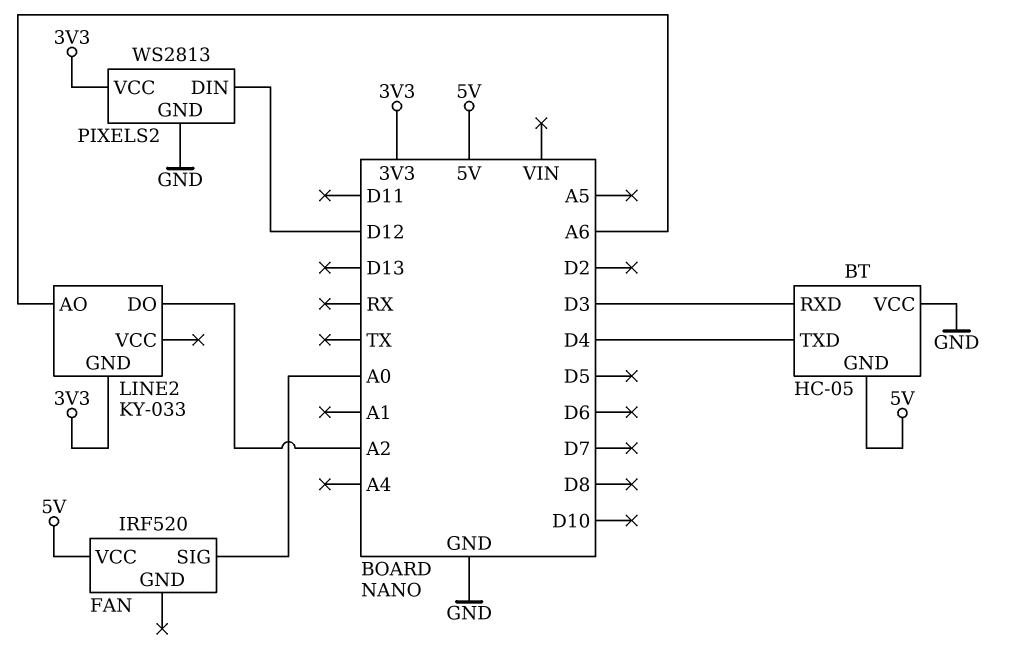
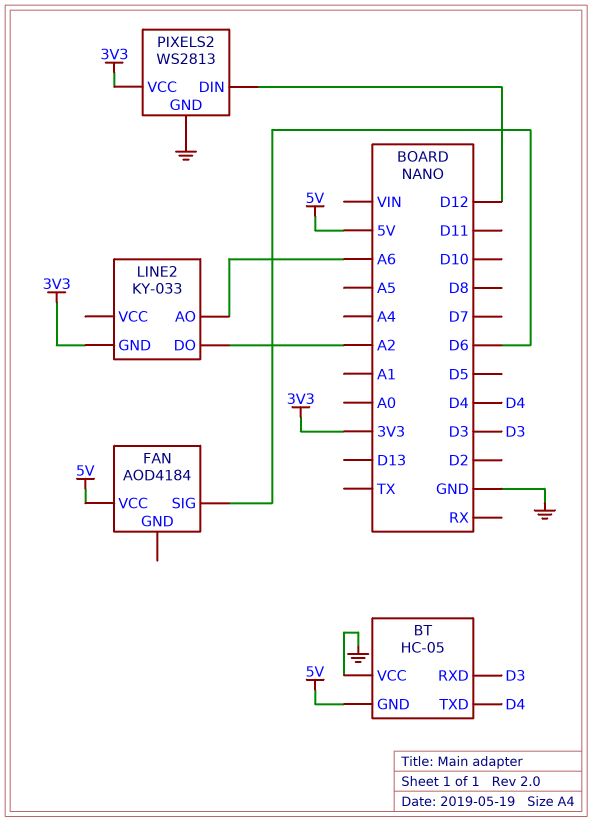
FAN: IRF520 -> AOD4184
FAN pin SIG: A0 -> D6

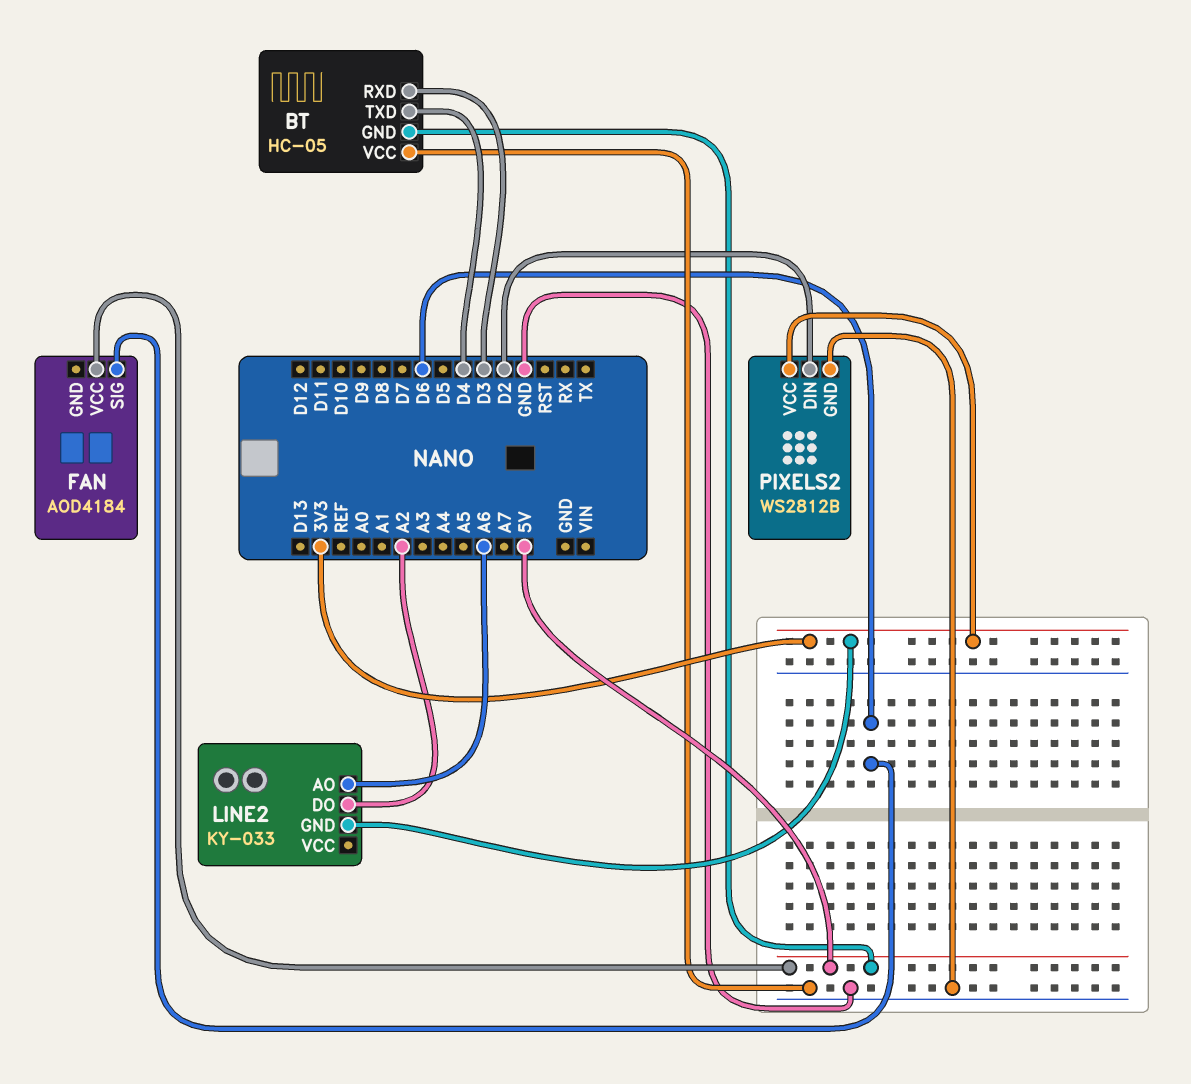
PIXELS2: WS2813 -> WS2812B
PIXELS2 pin DIN: D12 -> D2

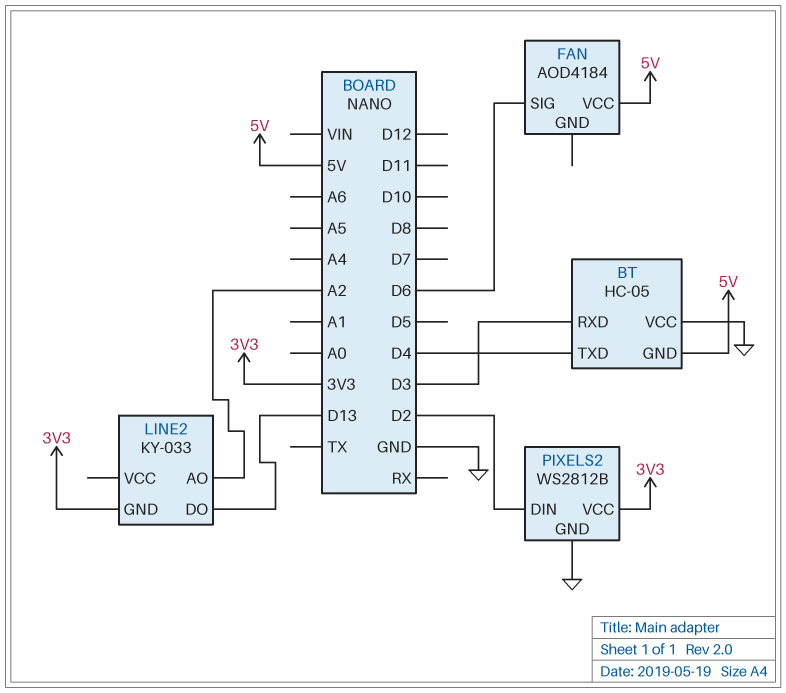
LINE2 pin AO: A6 -> A2
LINE2 pin DO: A2 -> D13

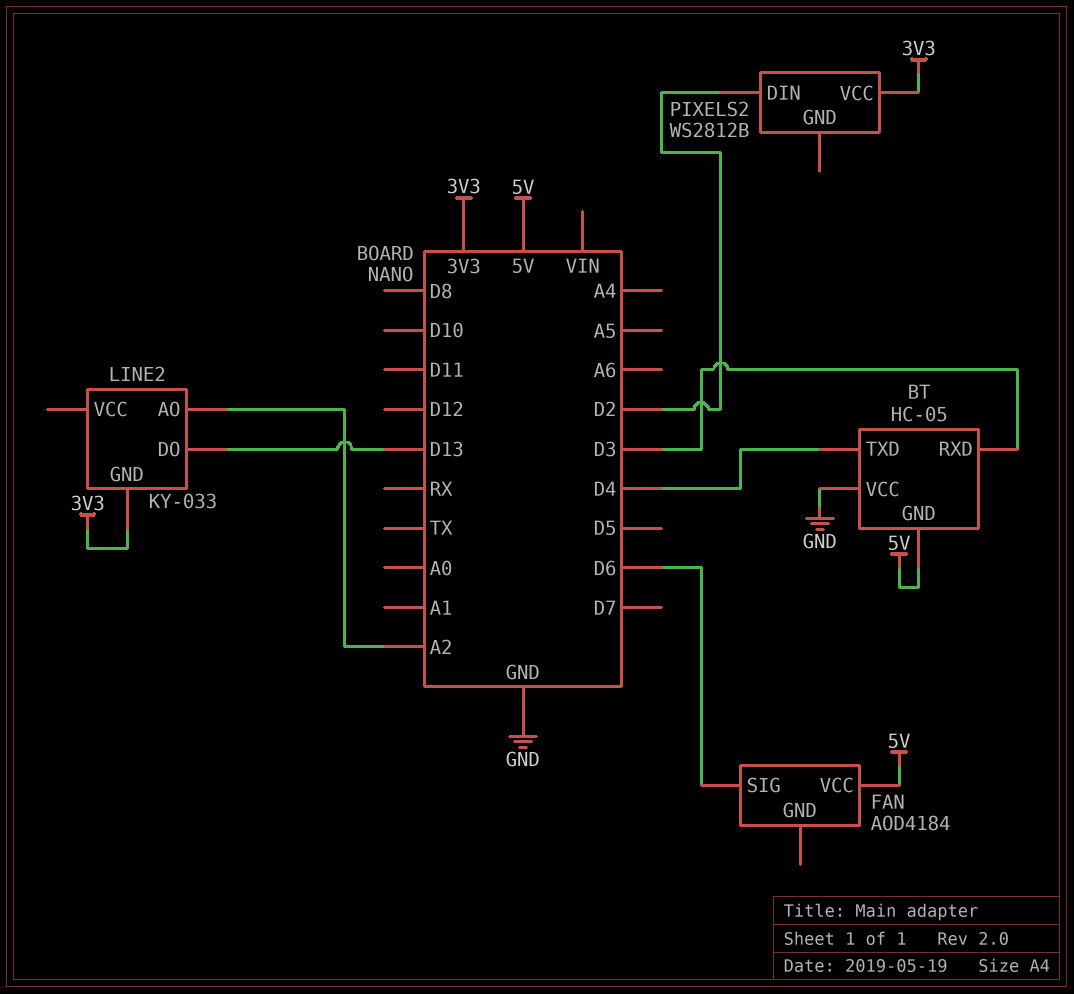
PIXELS2 pin GND: GND -> none

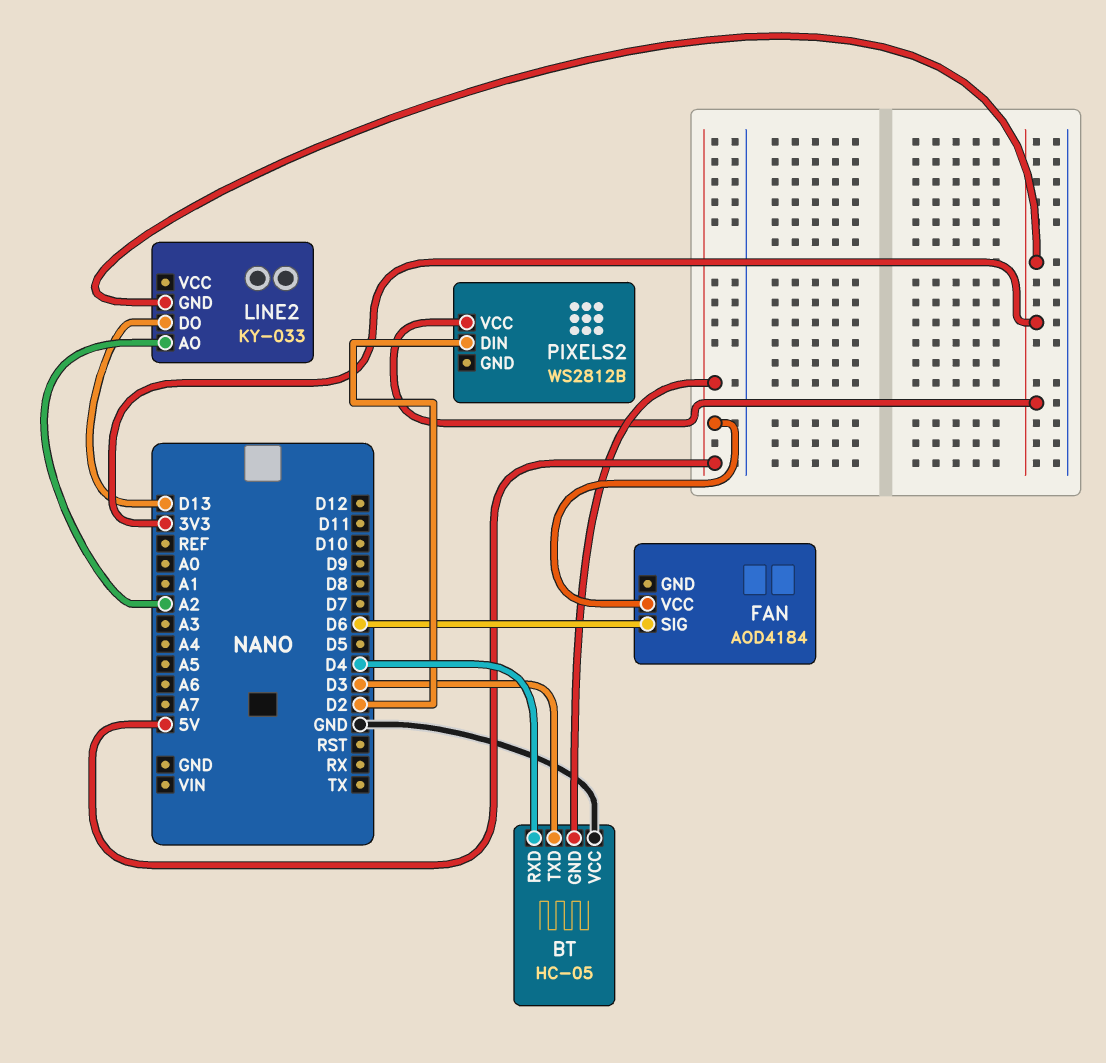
BT pin RXD: D3 -> D4
BT pin TXD: D4 -> D3

